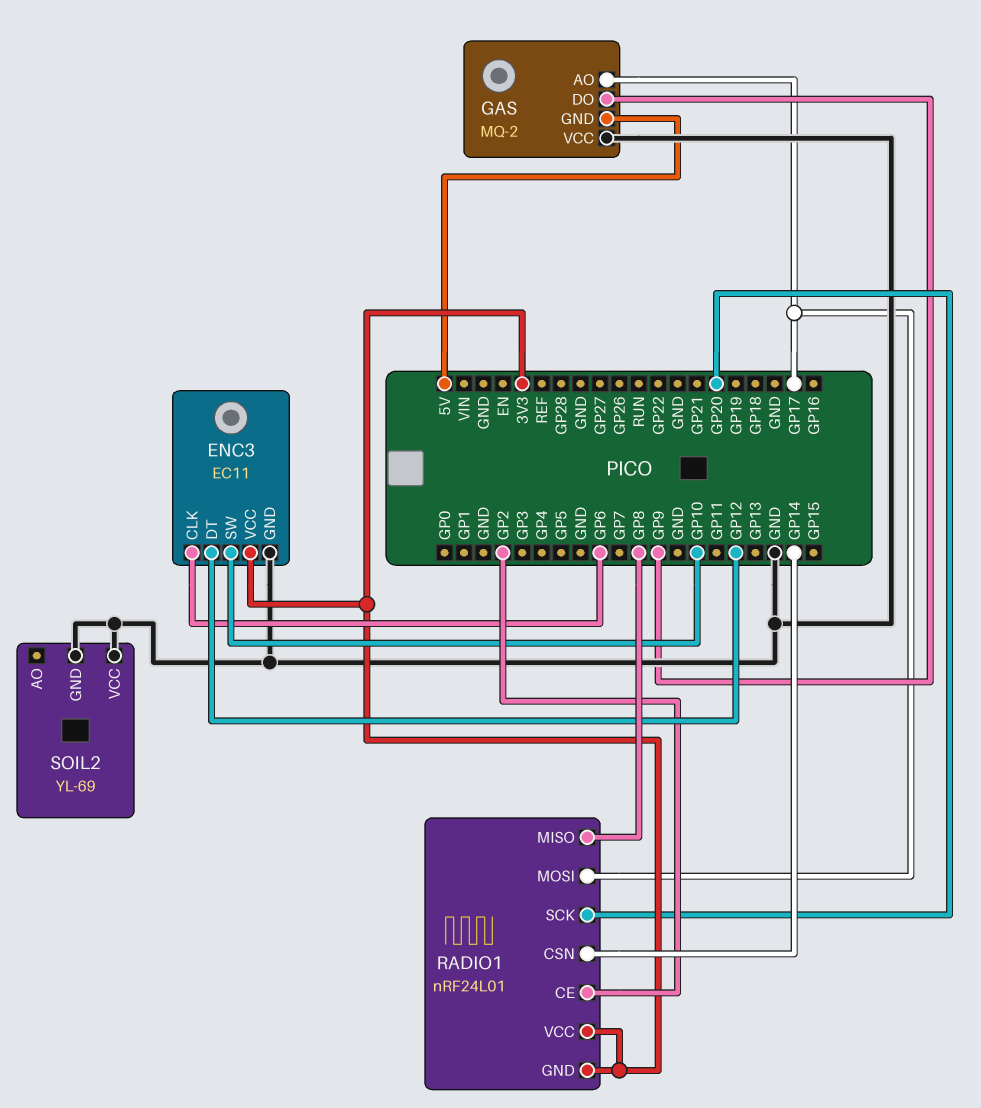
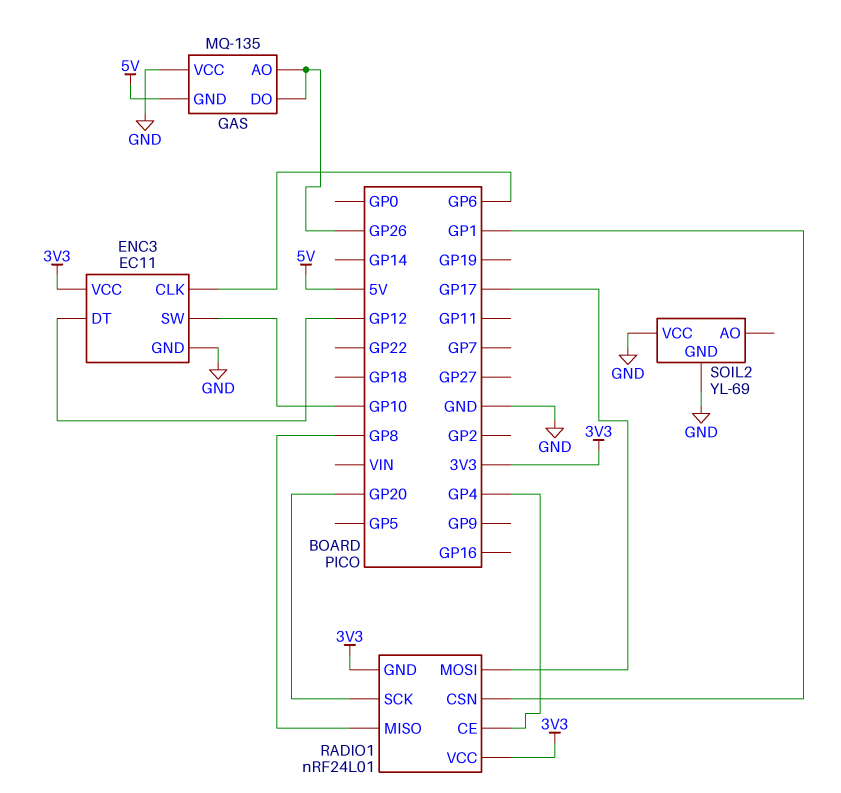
GAS: MQ-2 -> MQ-135
GAS pin AO: GP17 -> GP26
GAS pin DO: GP9 -> GP26
RADIO1 pin CE: GP2 -> GP4
RADIO1 pin CSN: GP14 -> GP1

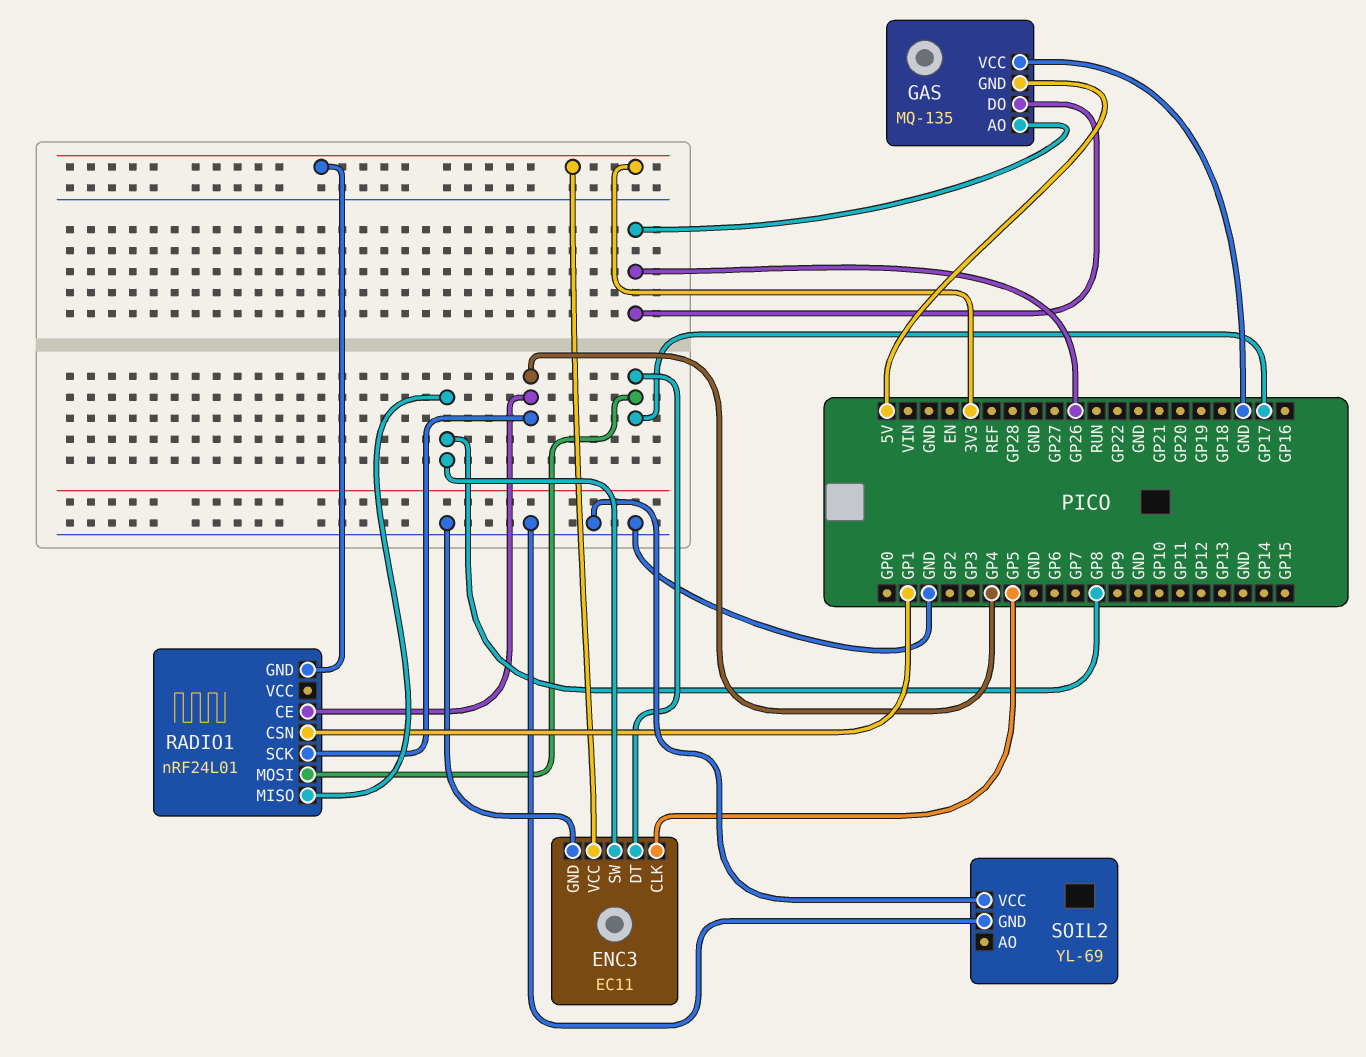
ENC3 pin CLK: GP6 -> GP5
ENC3 pin DT: GP12 -> GP17
ENC3 pin SW: GP10 -> GP8
RADIO1 pin SCK: GP20 -> GP4
RADIO1 pin VCC: 3V3 -> none

